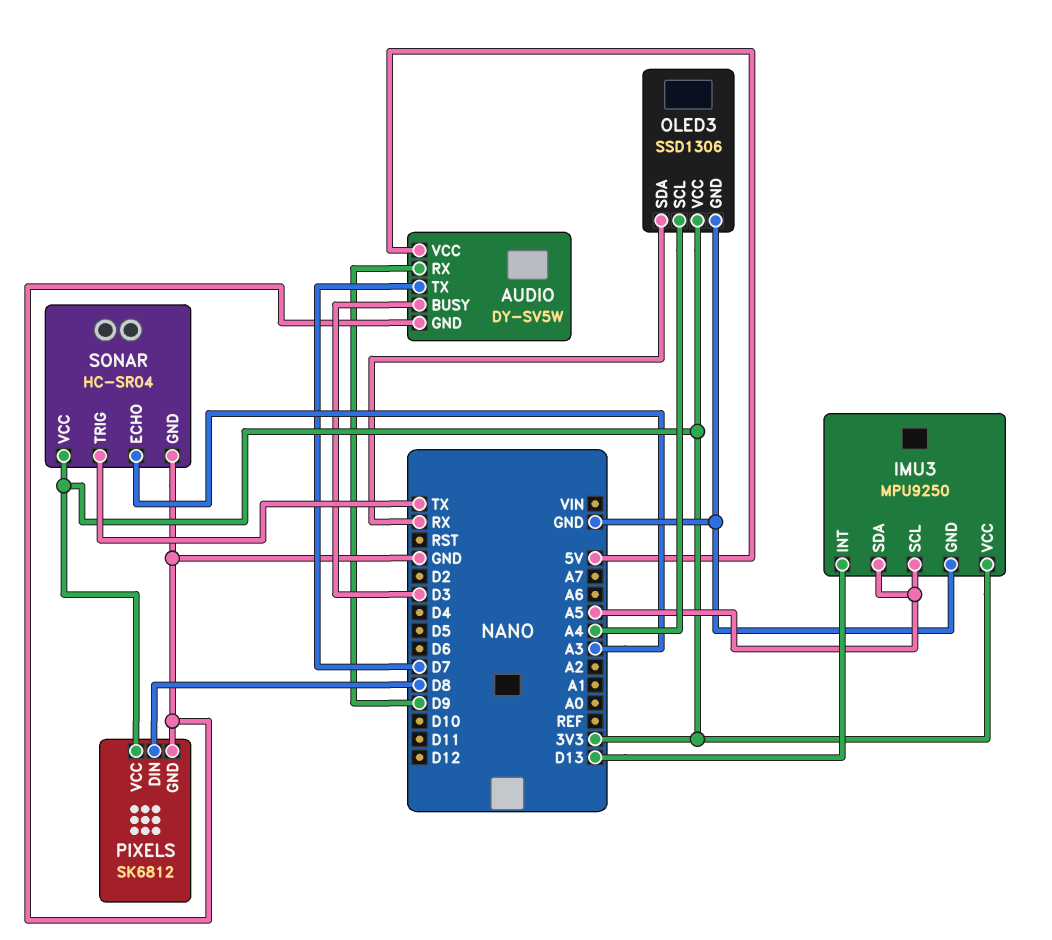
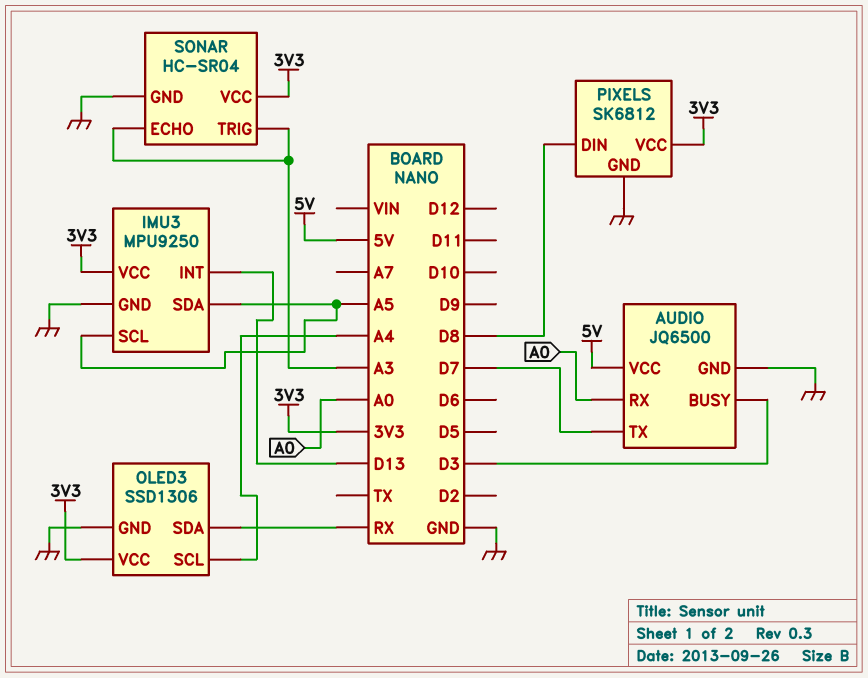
AUDIO: DY-SV5W -> JQ6500
AUDIO pin RX: D9 -> A0
SONAR pin TRIG: TX -> A3

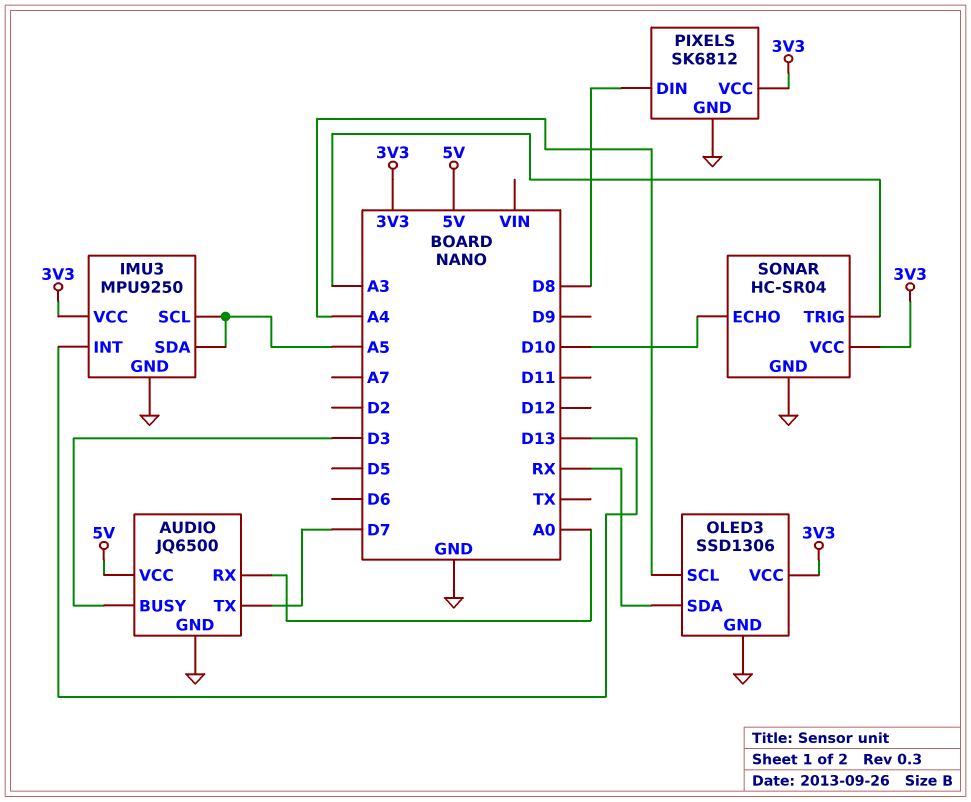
SONAR pin ECHO: A3 -> D10

